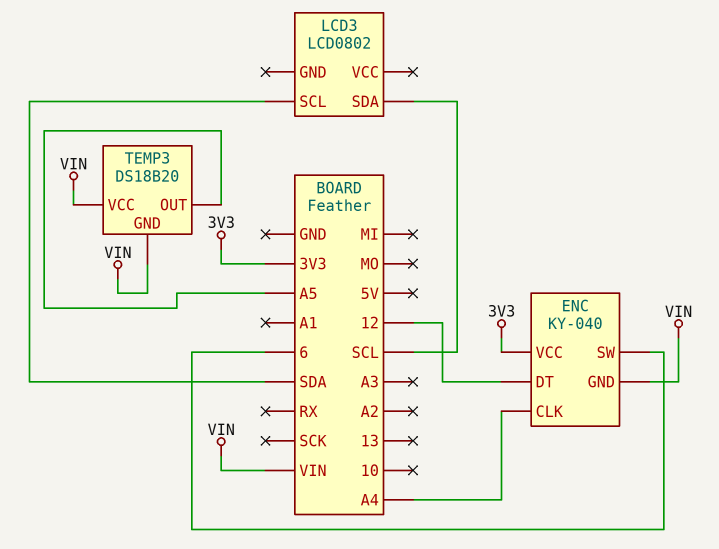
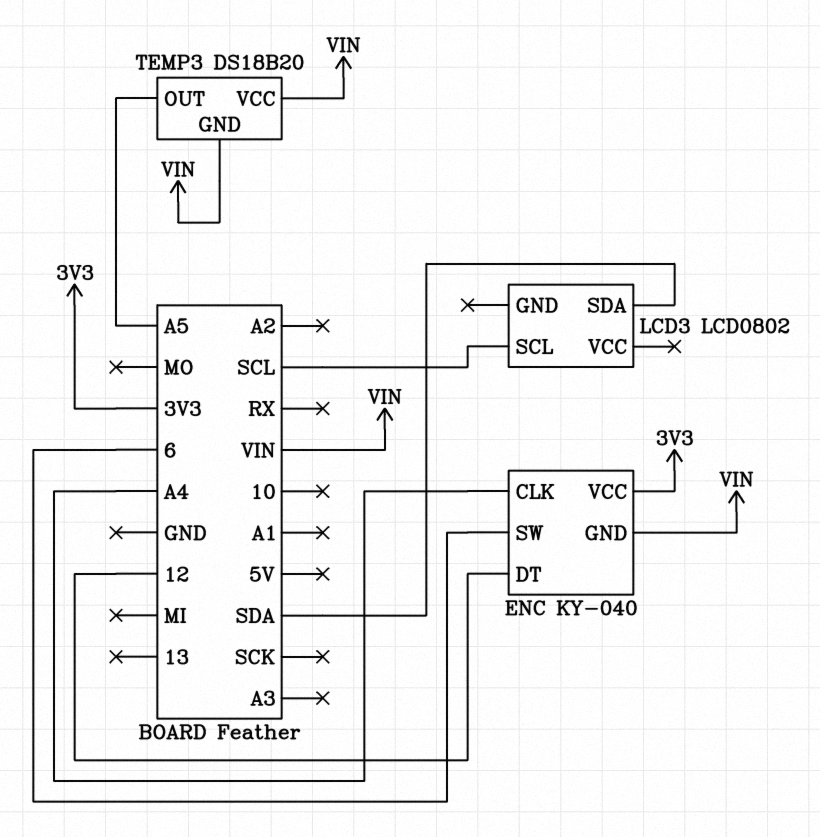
LCD3 pin SCL: SDA -> SCL
LCD3 pin SDA: SCL -> SDA

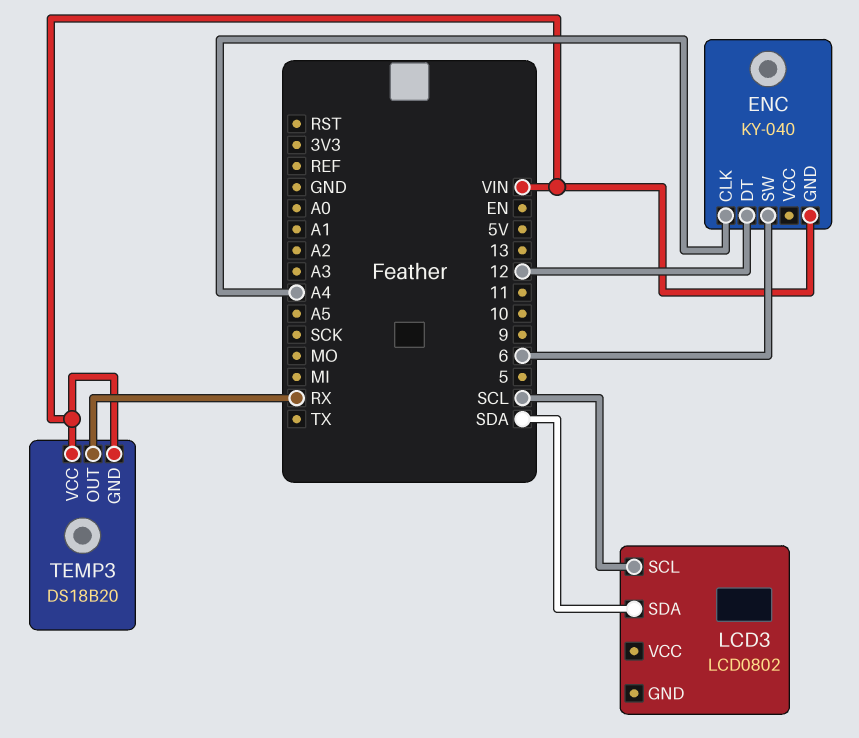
ENC pin VCC: 3V3 -> none
TEMP3 pin OUT: A5 -> RX

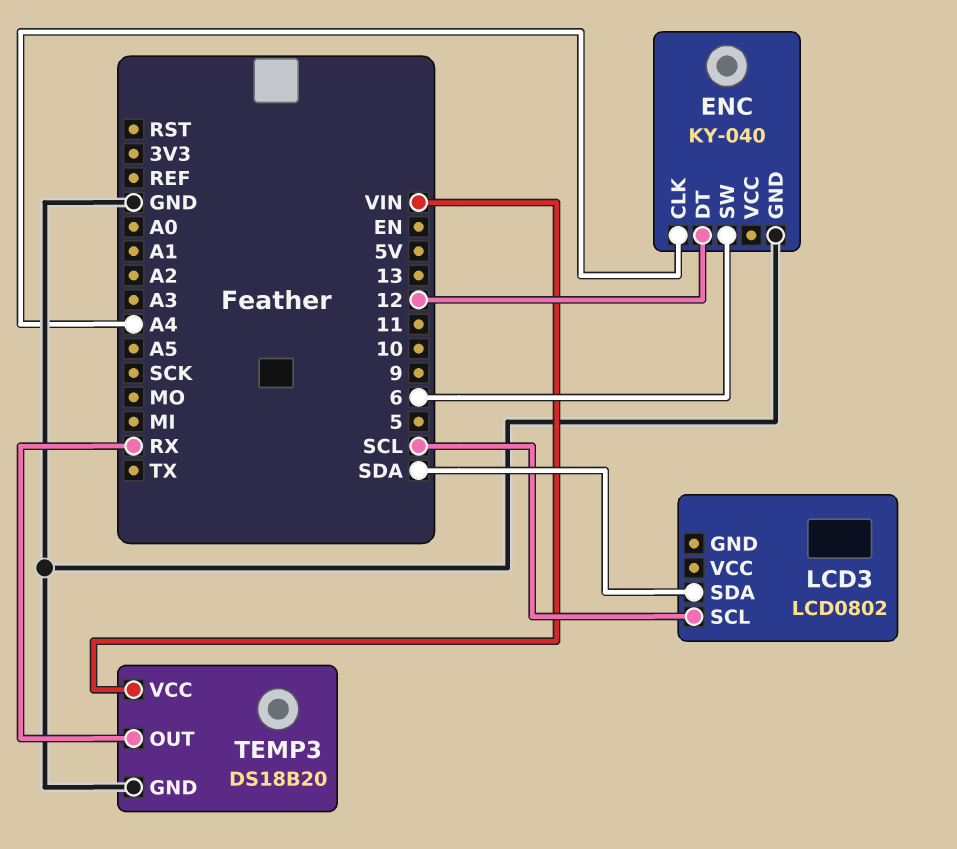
ENC pin GND: VIN -> GND
TEMP3 pin GND: VIN -> GND

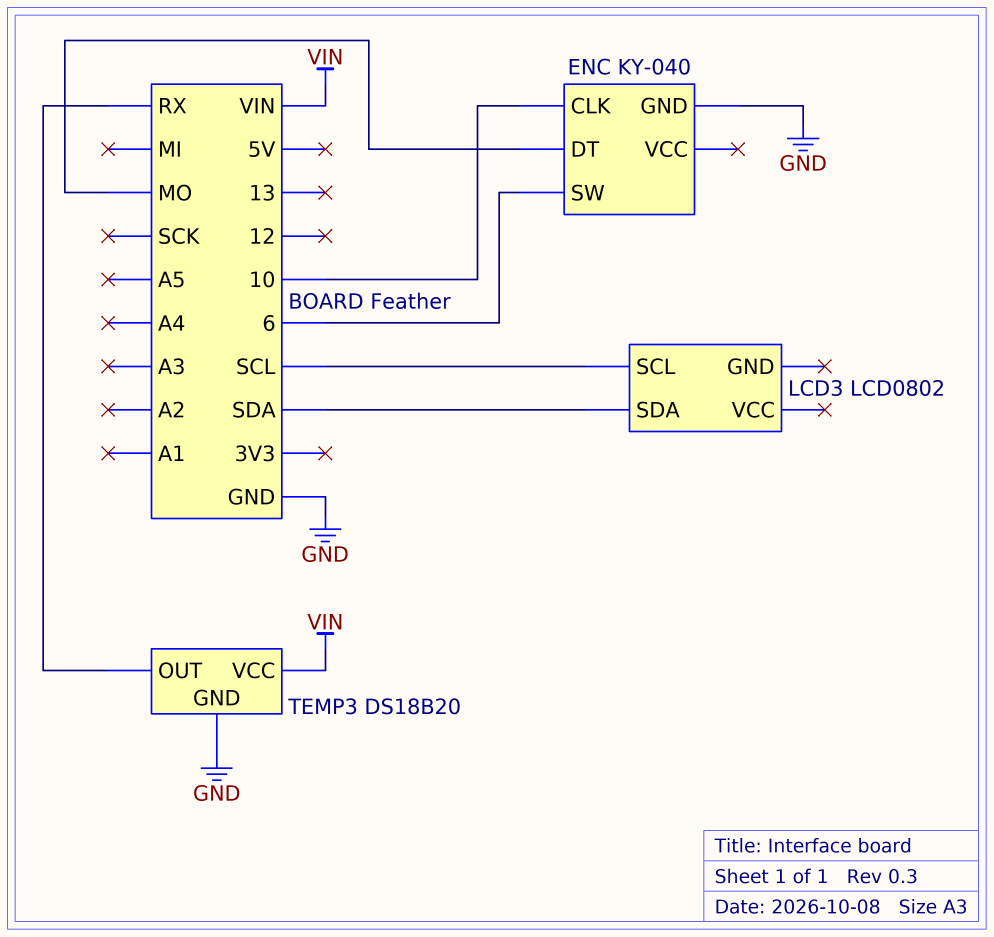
ENC pin CLK: A4 -> 10
ENC pin DT: 12 -> MO

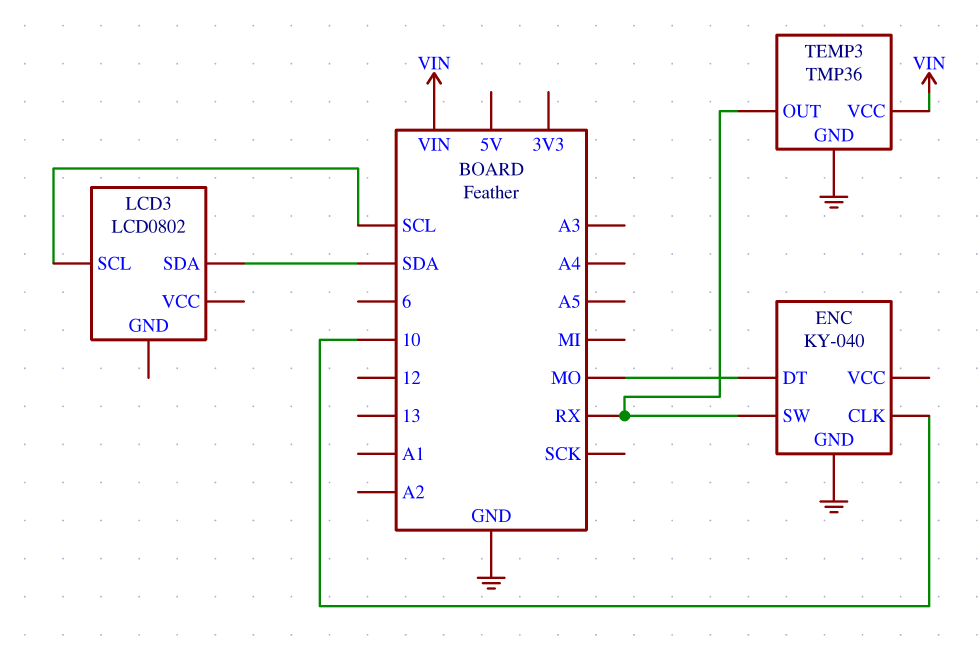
ENC pin SW: 6 -> RX
TEMP3: DS18B20 -> TMP36

